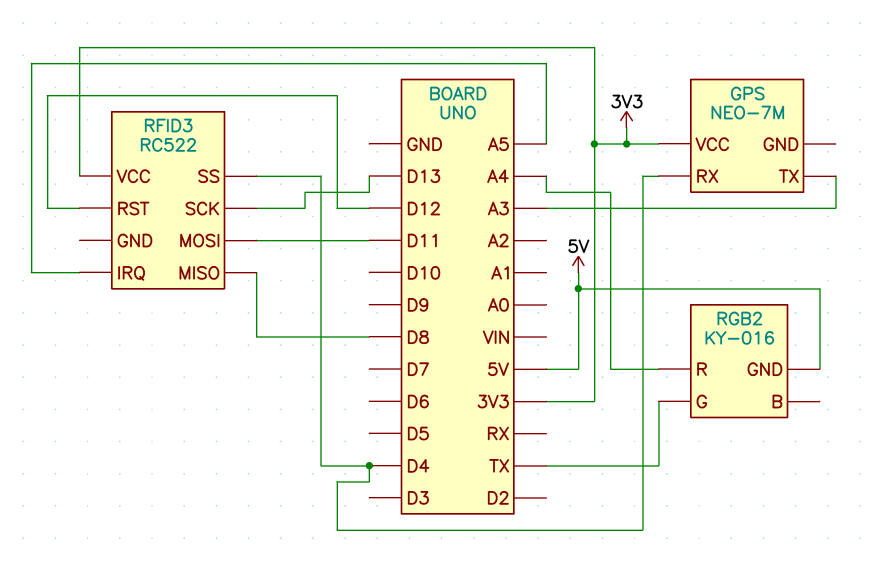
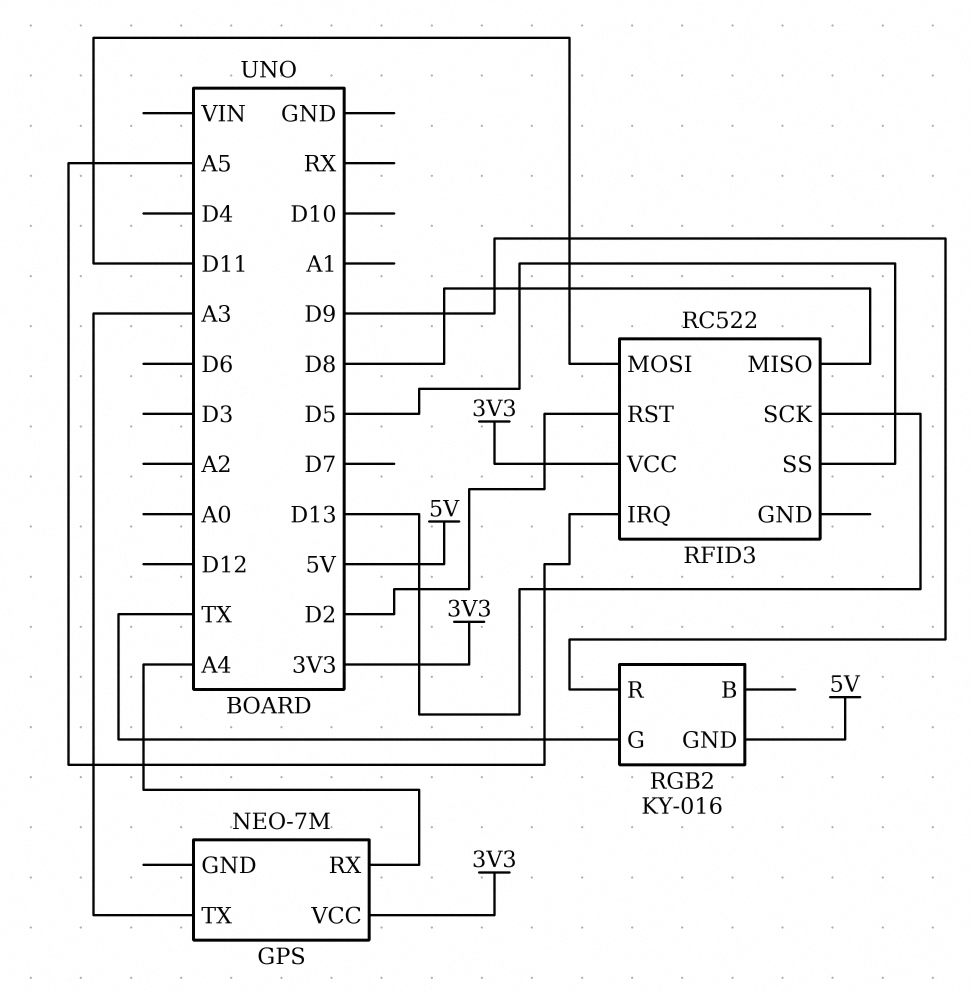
GPS pin RX: D4 -> A4
RFID3 pin RST: D12 -> D2
RFID3 pin SS: D4 -> D5
RGB2 pin R: A4 -> D9

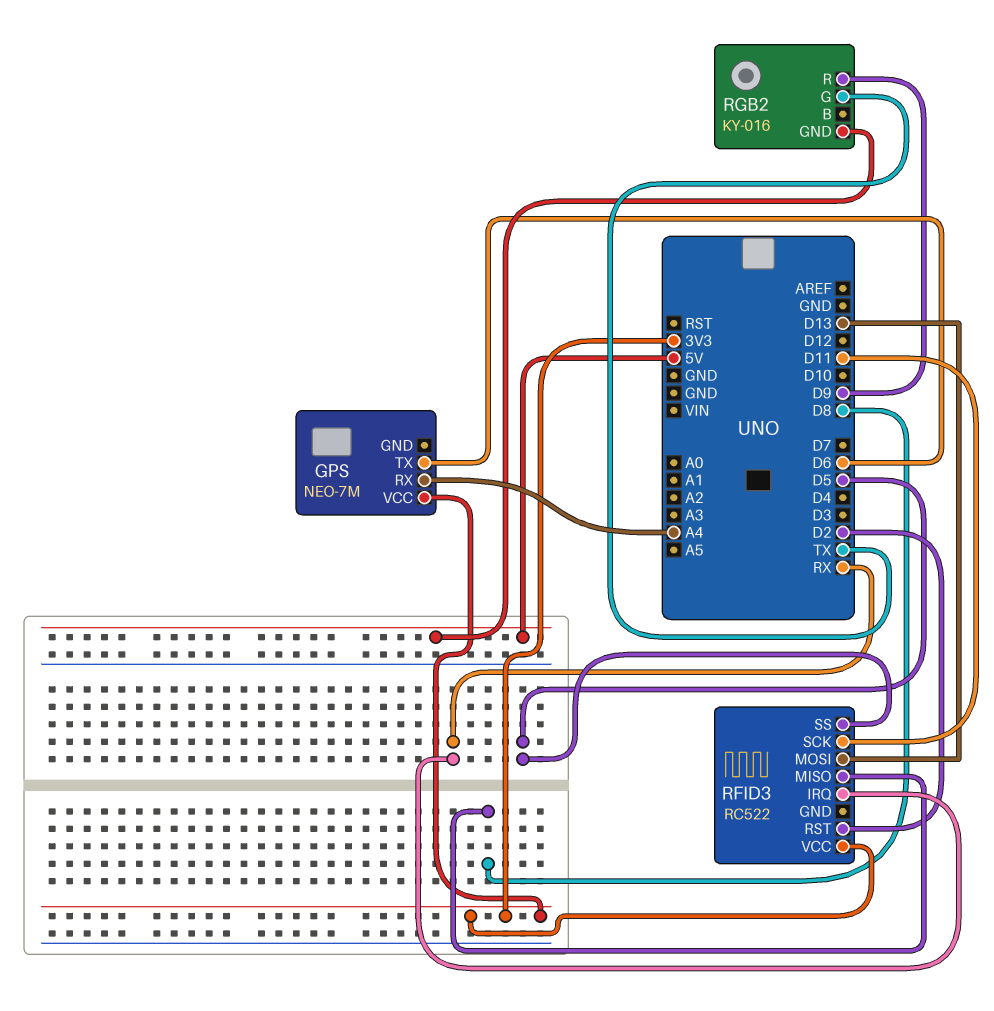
GPS pin TX: A3 -> D6
RFID3 pin IRQ: A5 -> RX
RFID3 pin MOSI: D11 -> D13
RFID3 pin SCK: D13 -> D11

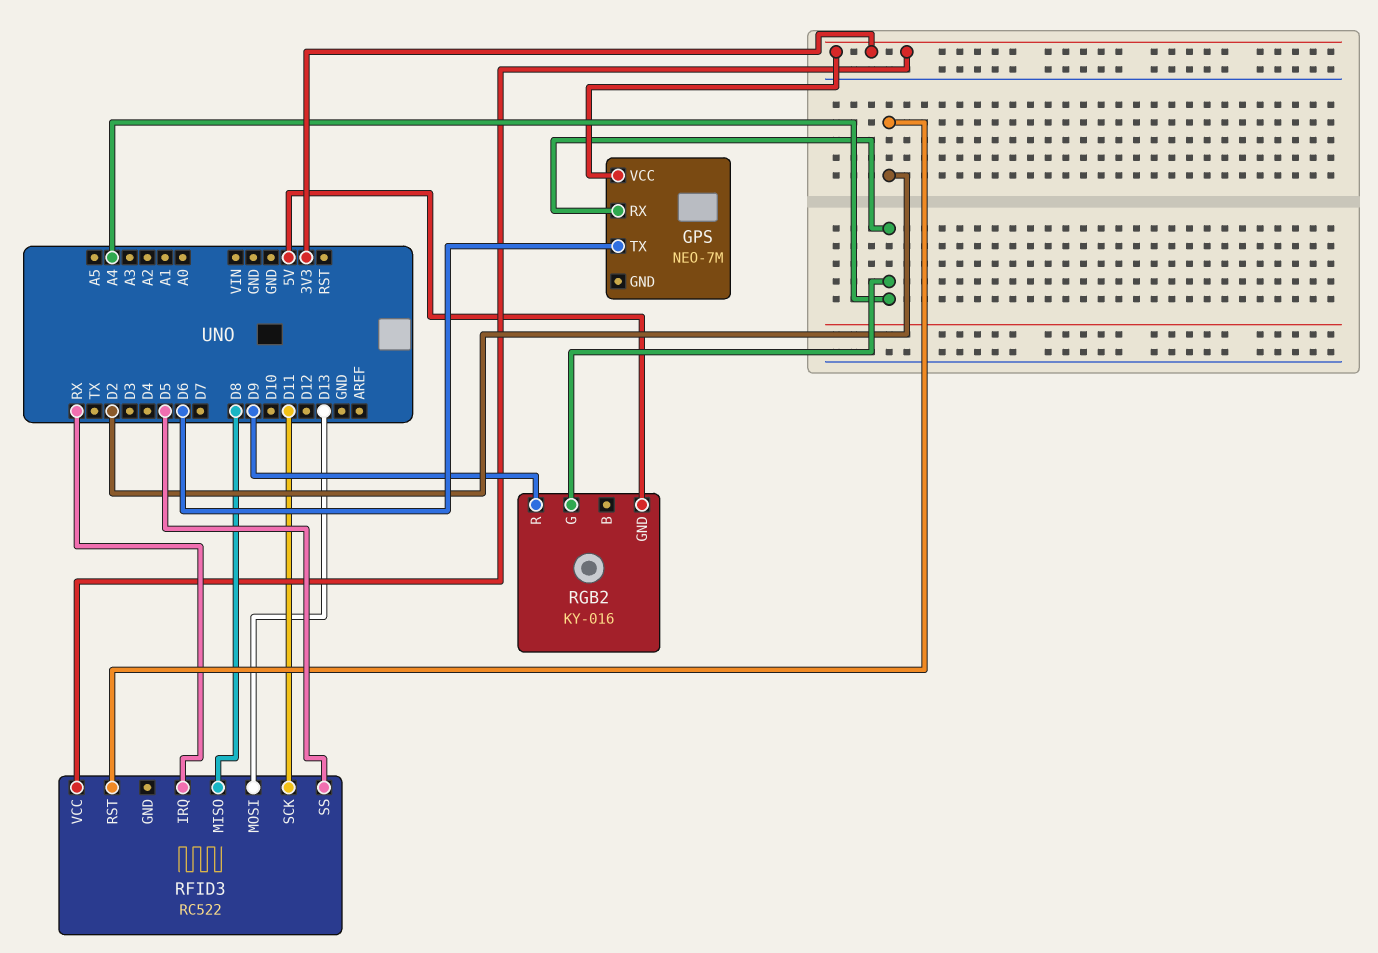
RGB2 pin G: TX -> A4

